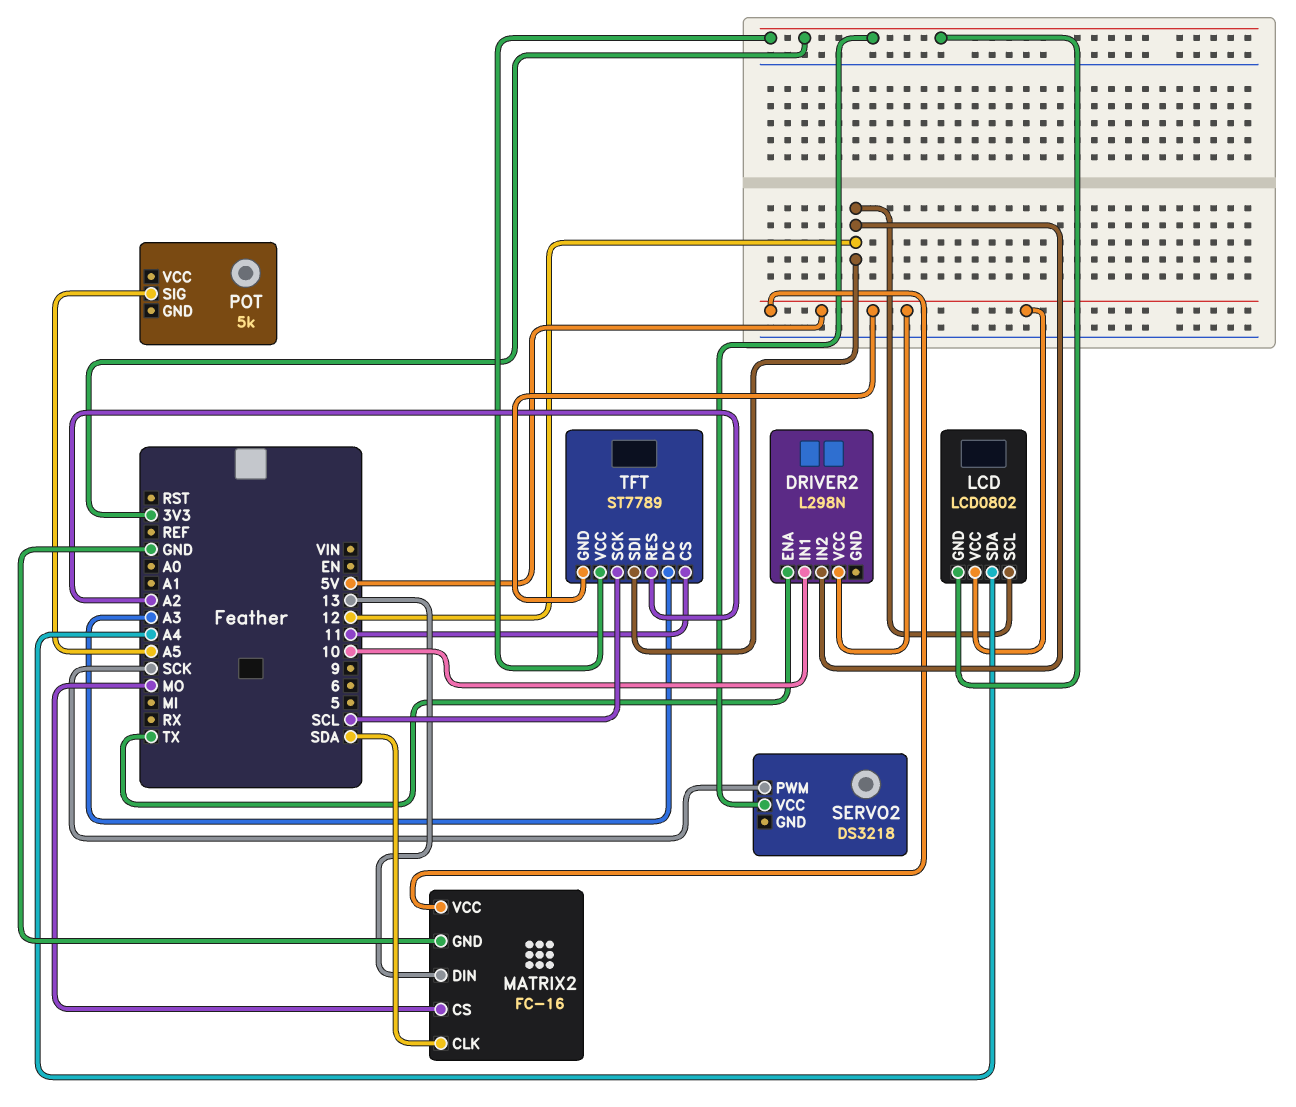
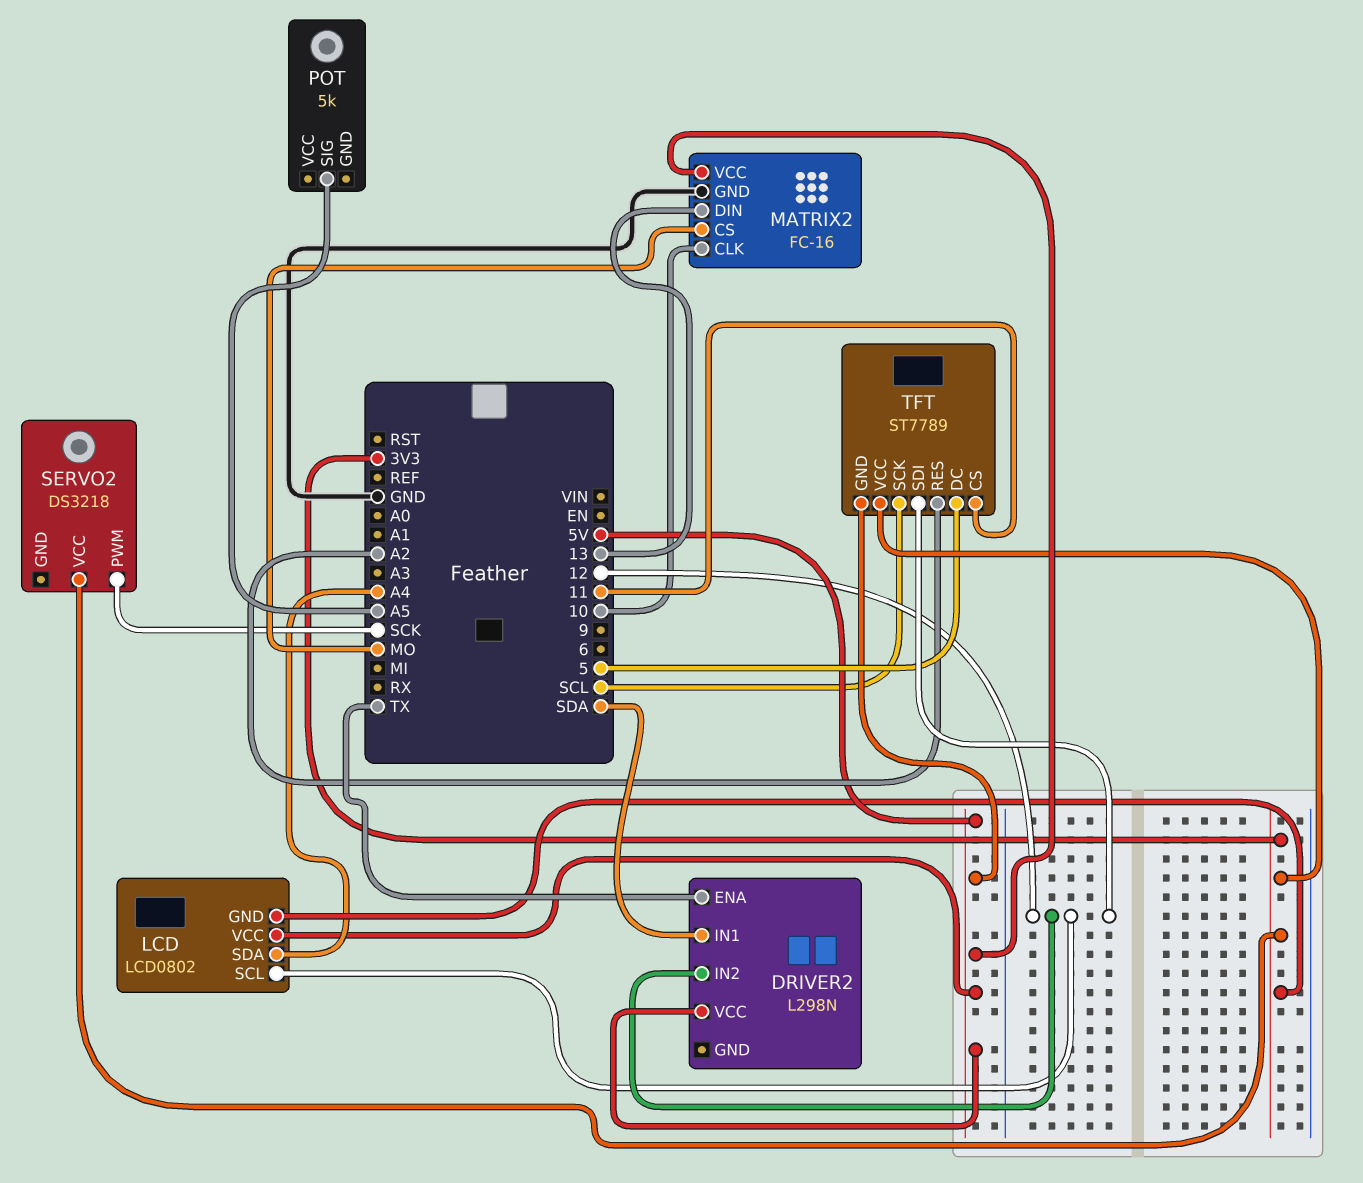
DRIVER2 pin IN1: 10 -> SDA
MATRIX2 pin CLK: SDA -> 10
TFT pin DC: A3 -> 5

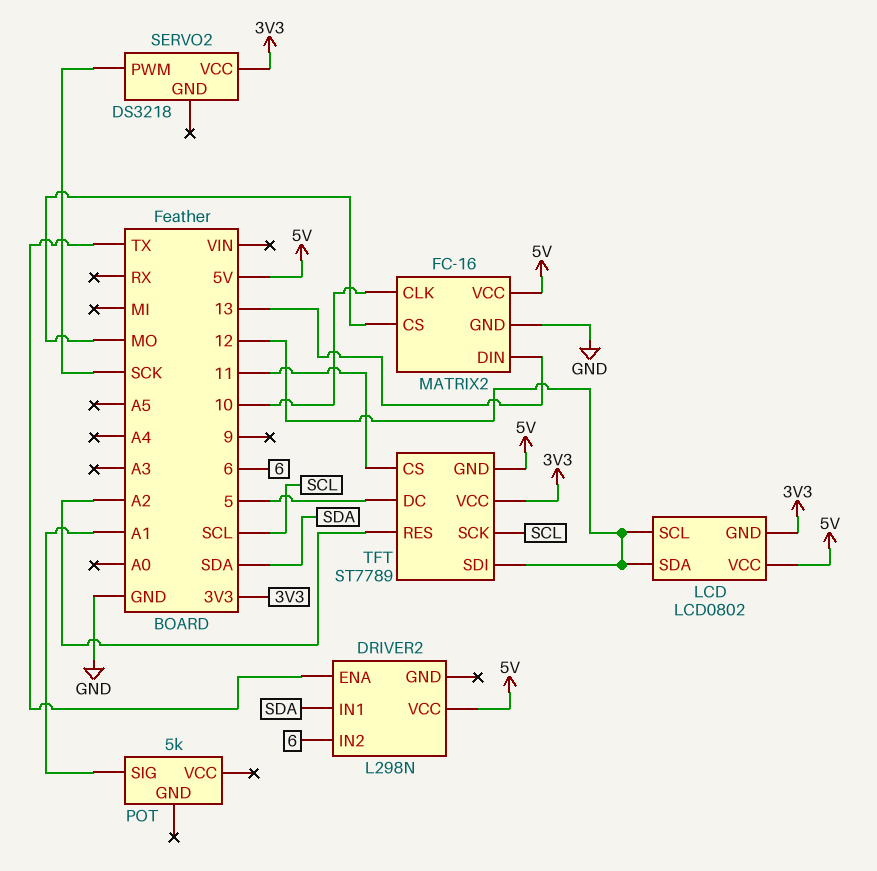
DRIVER2 pin IN2: 12 -> 6
LCD pin SDA: A4 -> 12
POT pin SIG: A5 -> A1

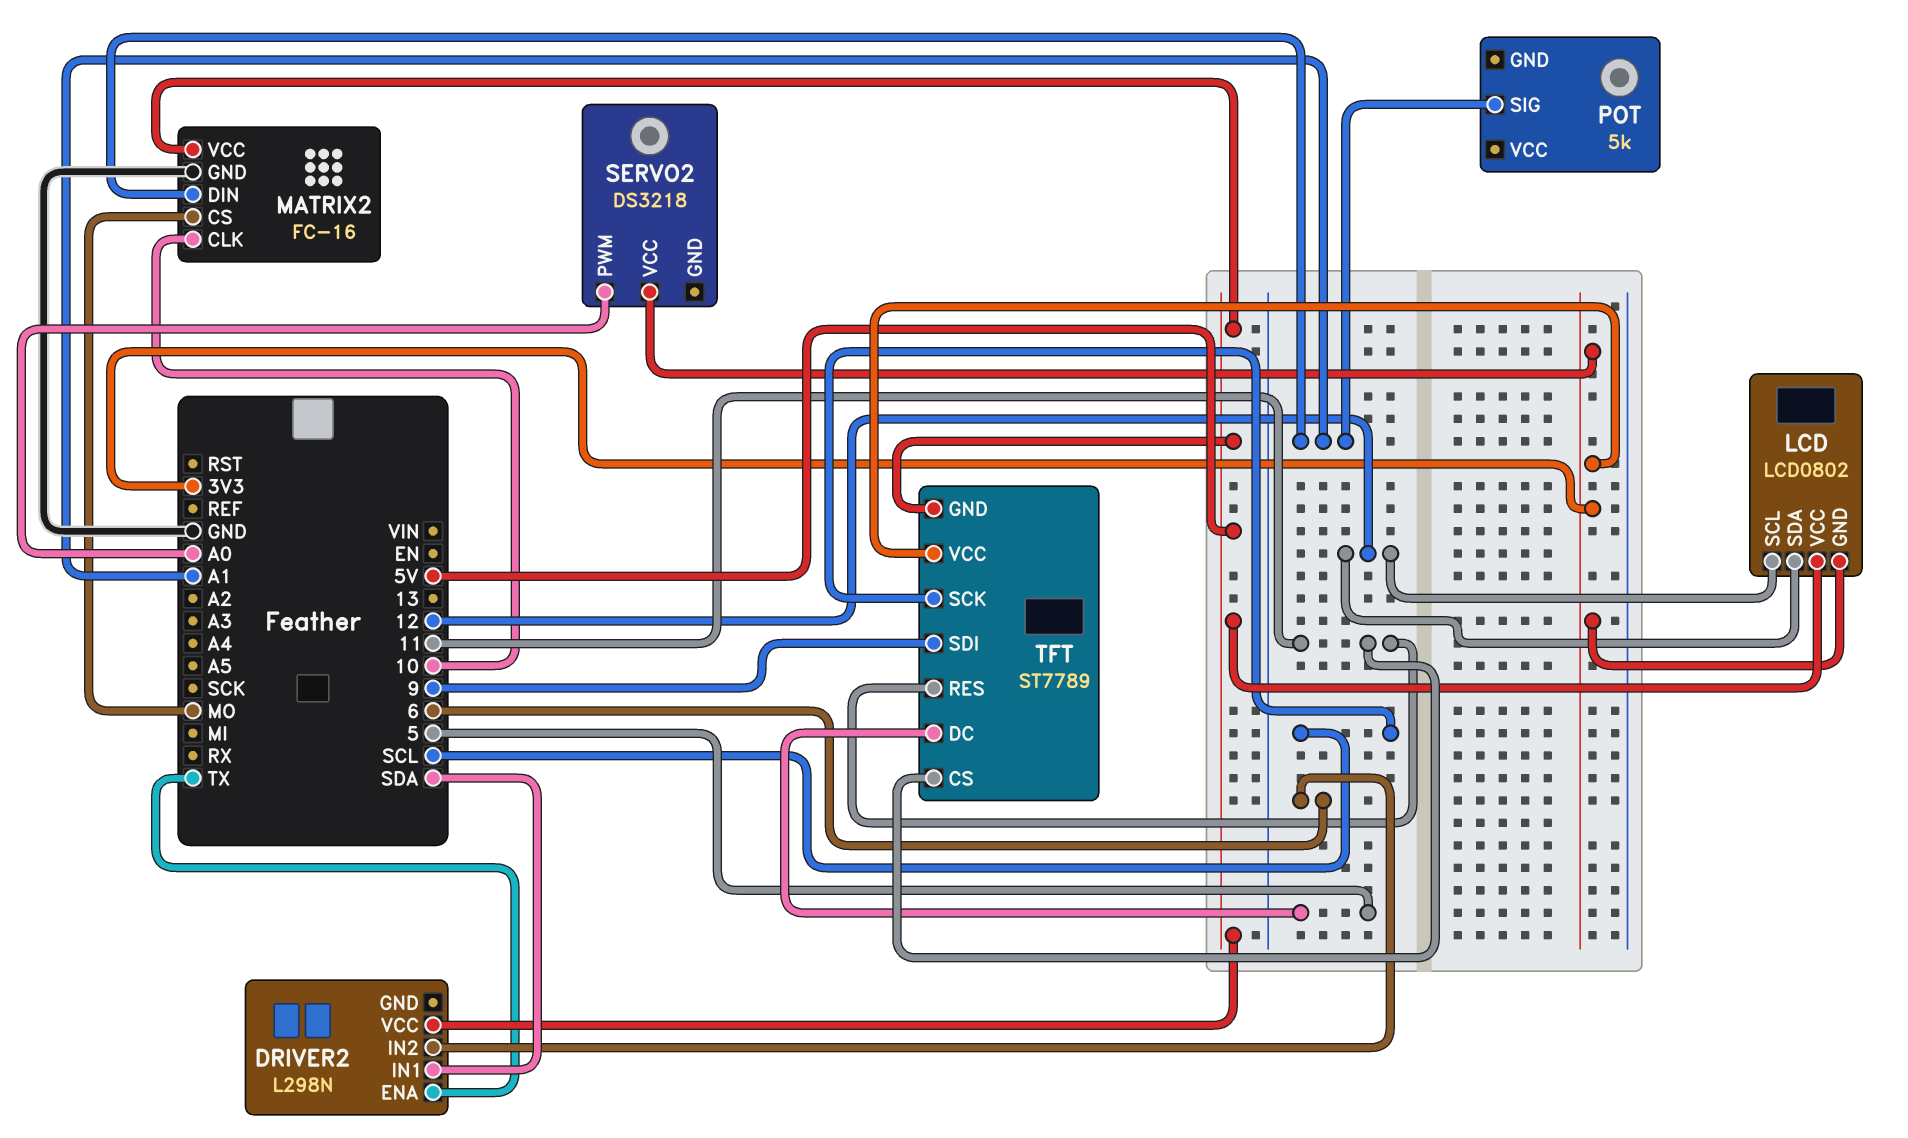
MATRIX2 pin DIN: 13 -> A1
SERVO2 pin PWM: SCK -> A0
TFT pin RES: A2 -> 11
TFT pin SDI: 12 -> 9

